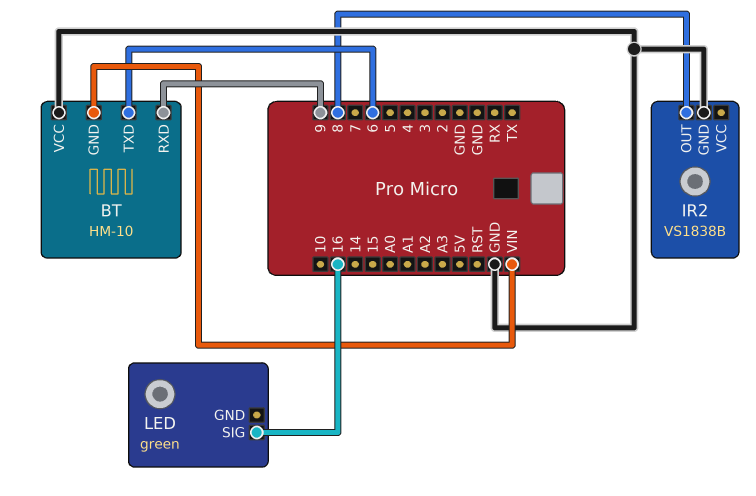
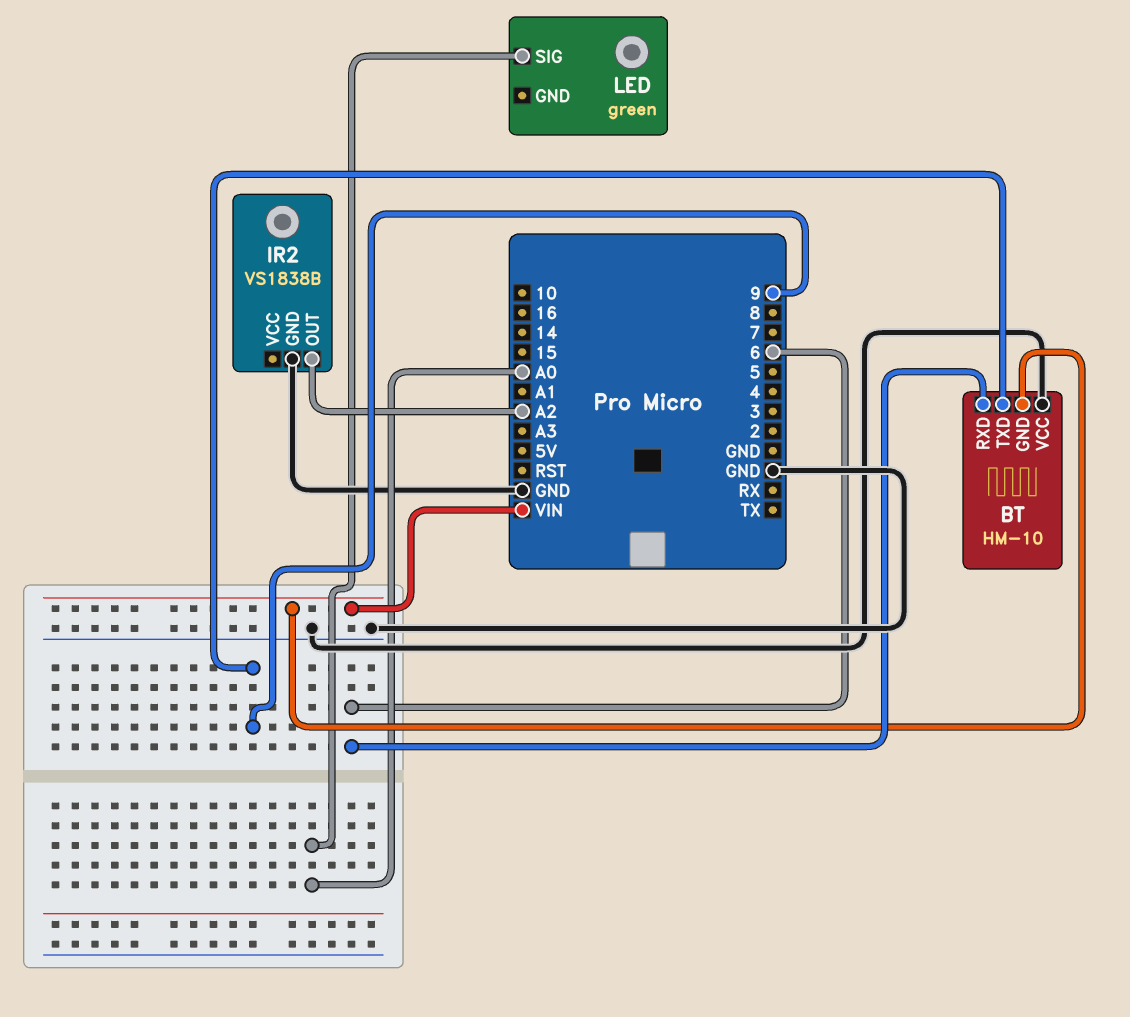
BT pin RXD: 9 -> 6
BT pin TXD: 6 -> 9
IR2 pin OUT: 8 -> A2
LED pin SIG: 16 -> A0

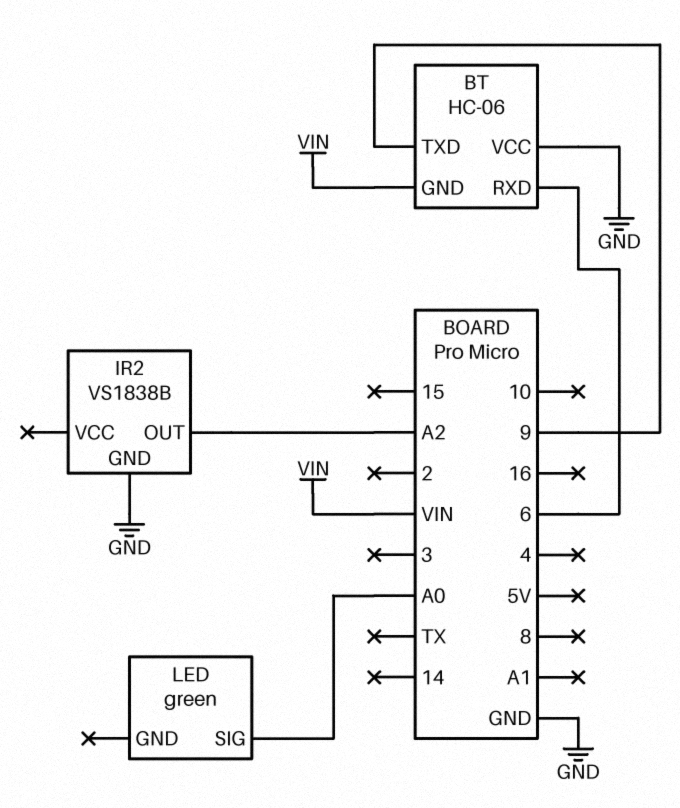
BT: HM-10 -> HC-06

